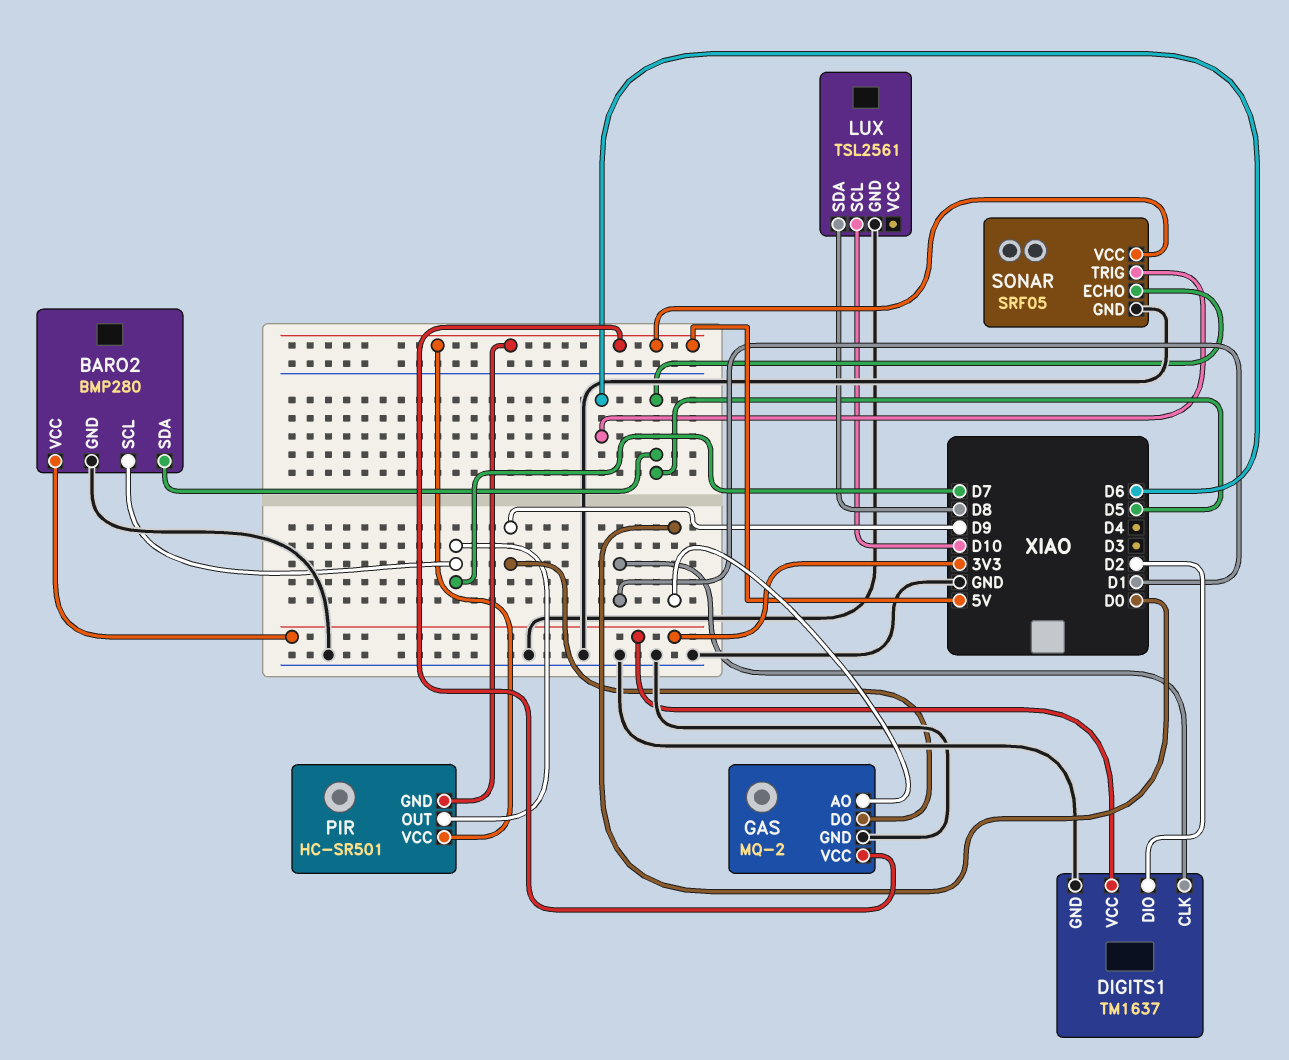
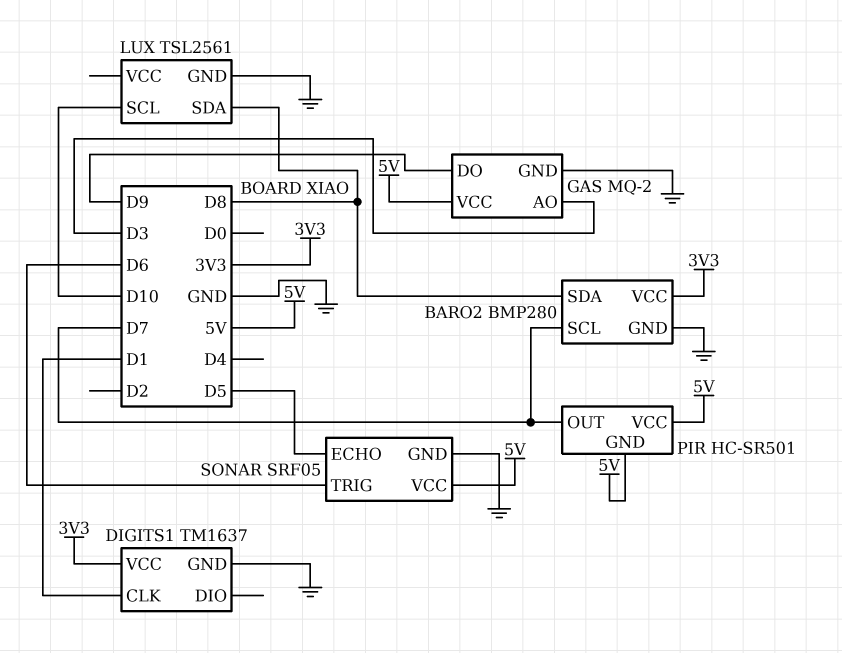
BARO2 pin SDA: D5 -> D8
DIGITS1 pin DIO: D2 -> none
GAS pin AO: D0 -> D3

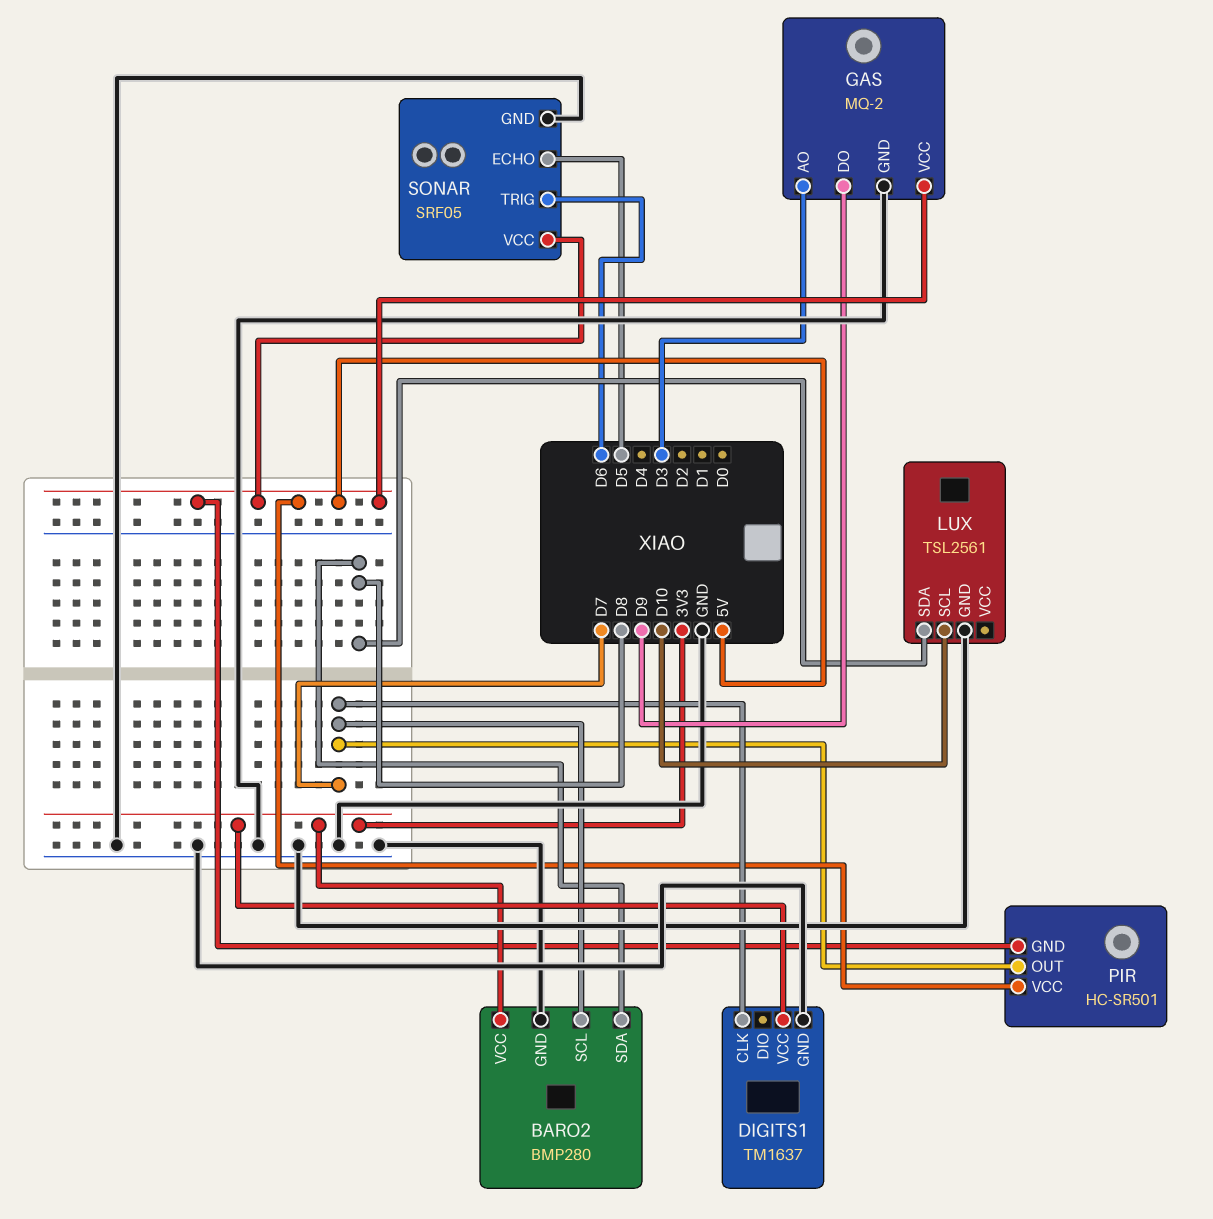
DIGITS1 pin CLK: D1 -> D7

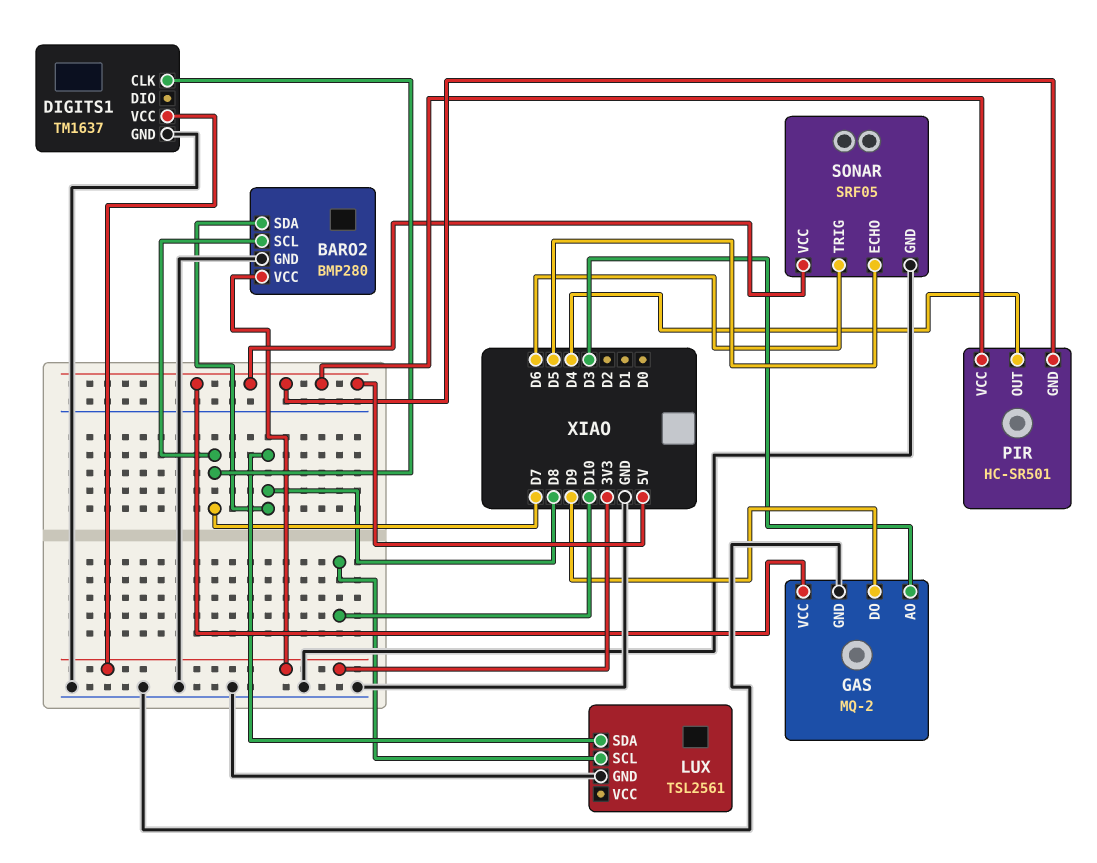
PIR pin OUT: D7 -> D4

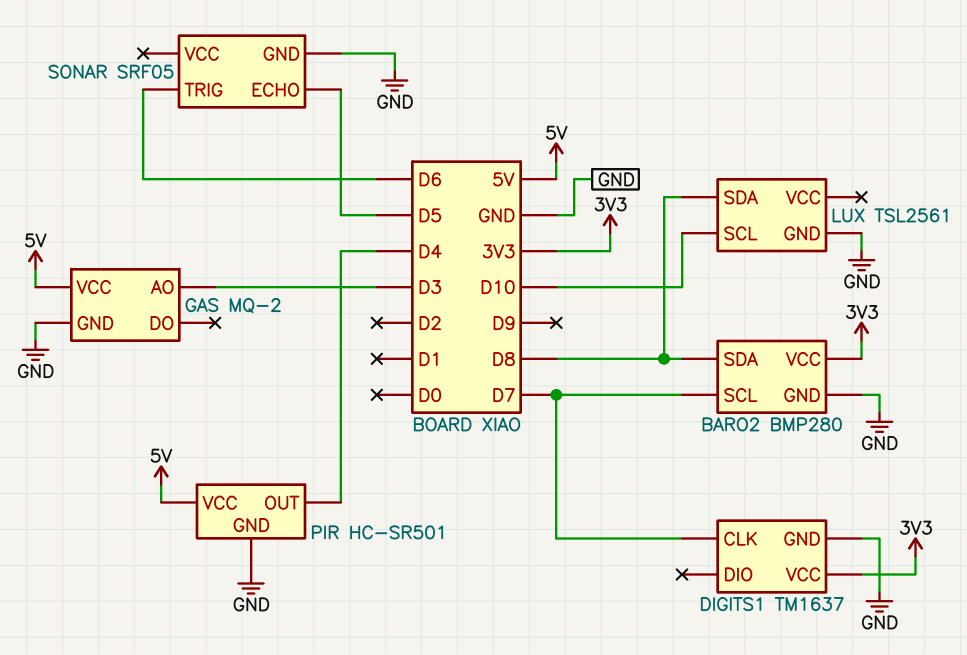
GAS pin DO: D9 -> none
PIR pin GND: 5V -> GND
SONAR pin VCC: 5V -> none

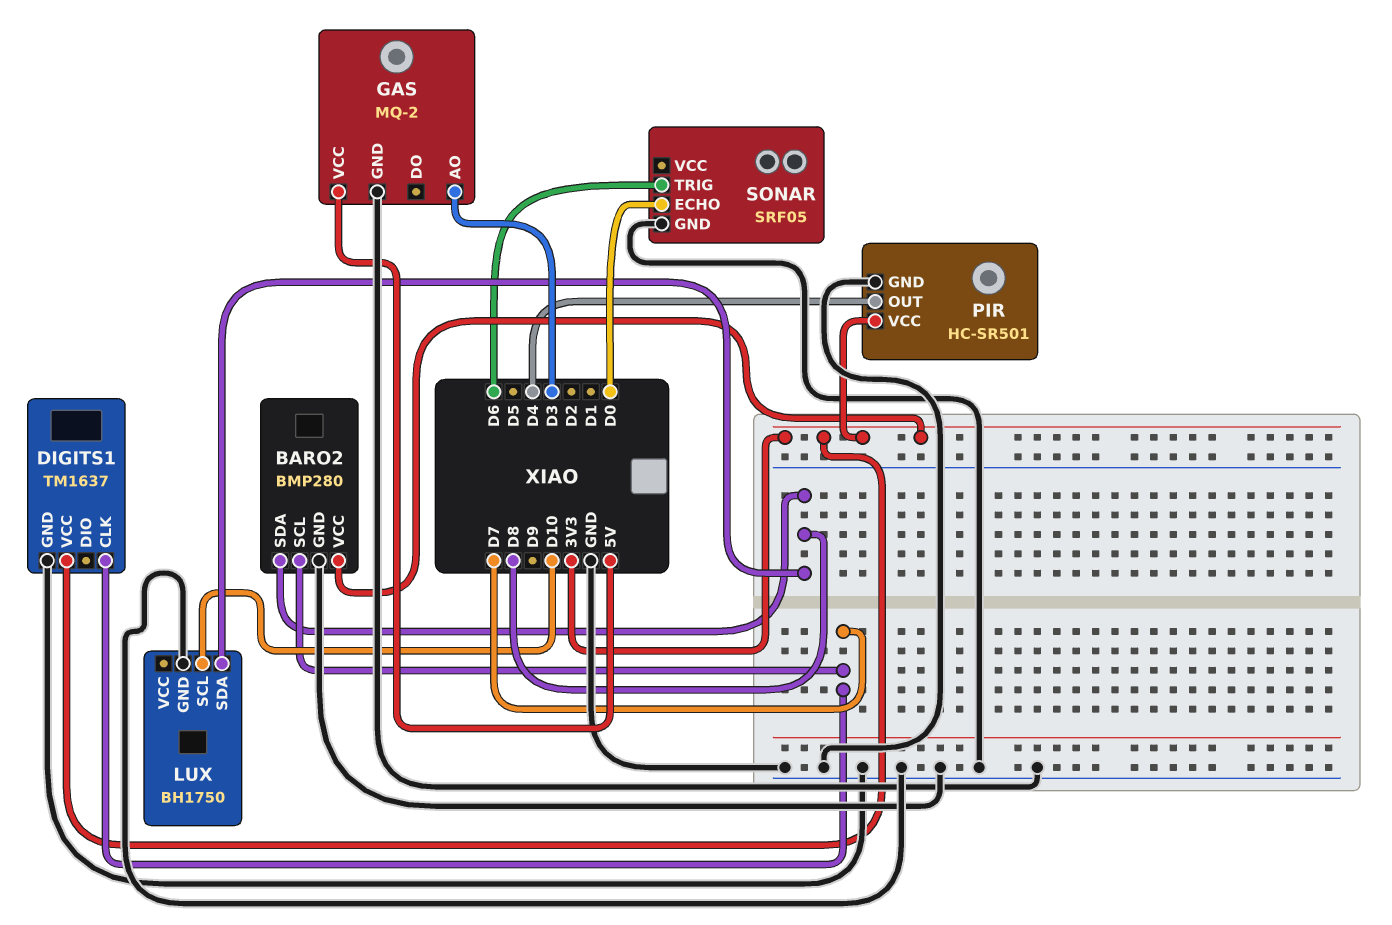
LUX: TSL2561 -> BH1750
PIR pin VCC: 5V -> 3V3
SONAR pin ECHO: D5 -> D0

